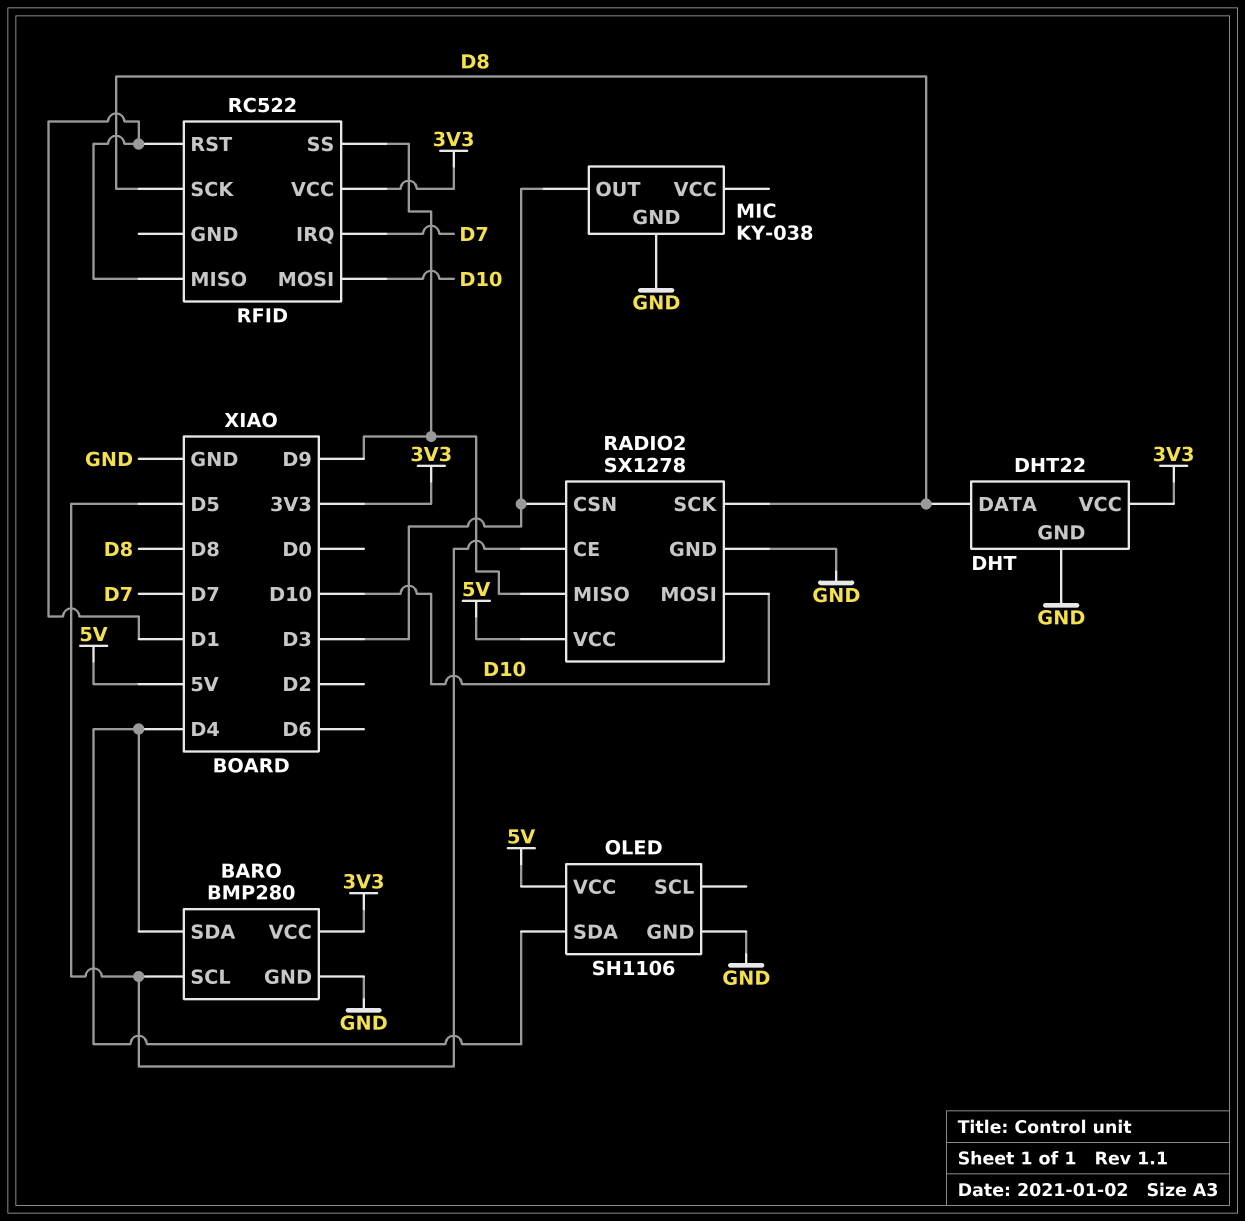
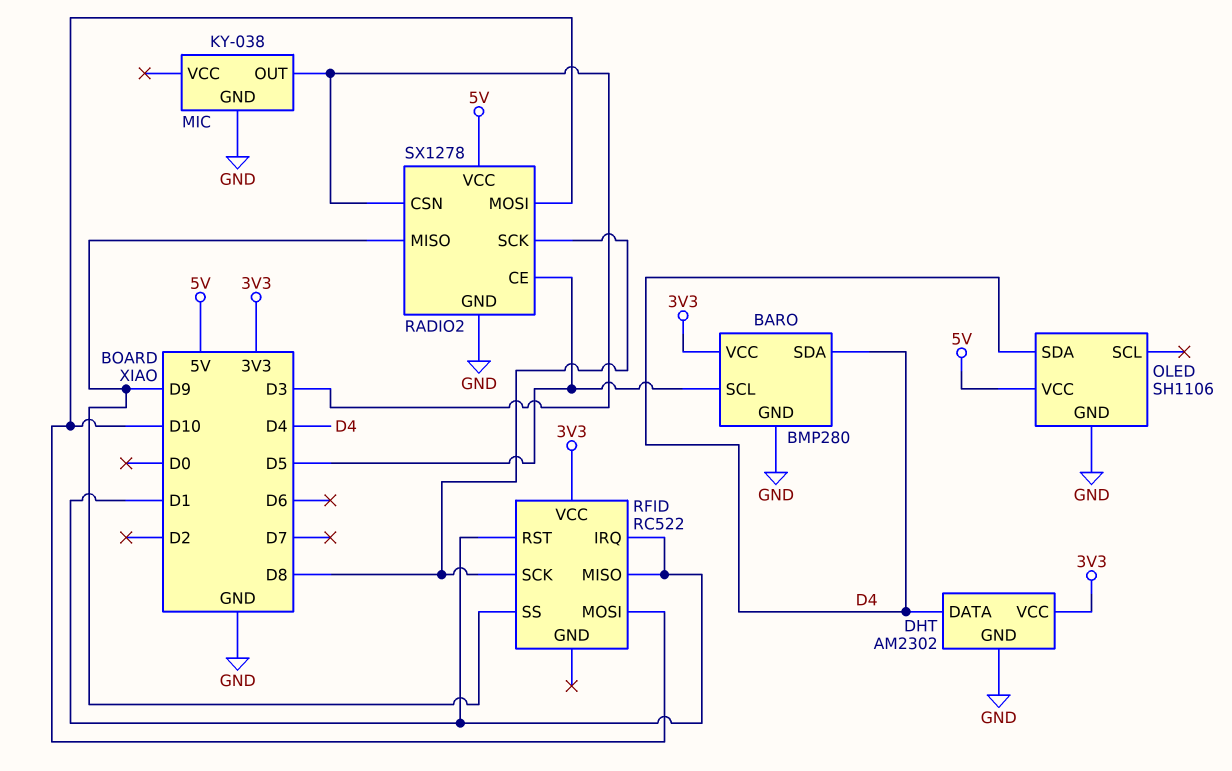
DHT: DHT22 -> AM2302
DHT pin DATA: D8 -> D4
RFID pin IRQ: D7 -> D1

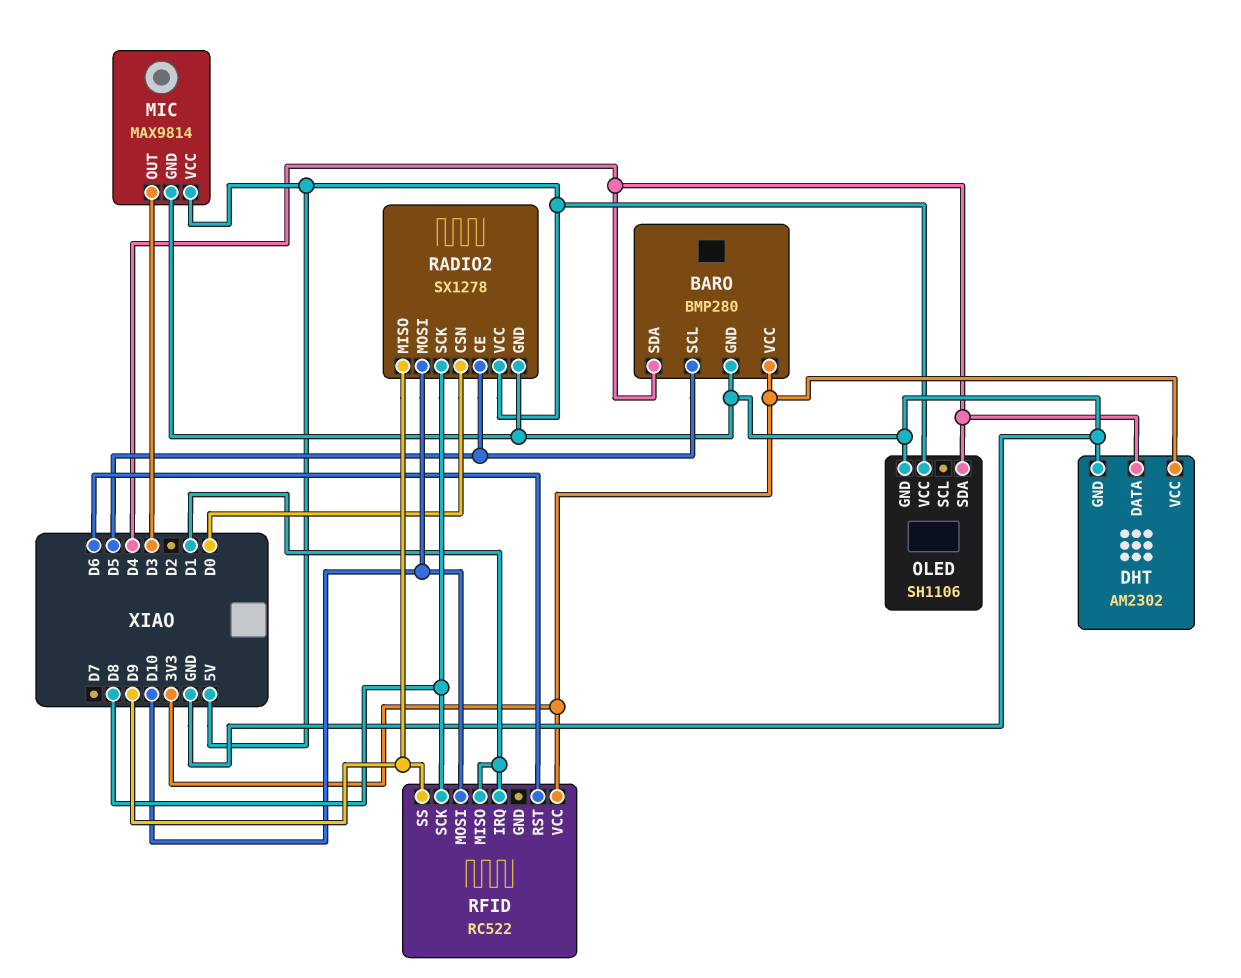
MIC: KY-038 -> MAX9814
MIC pin VCC: none -> 5V
RADIO2 pin CSN: D3 -> D0
RFID pin RST: D1 -> D6

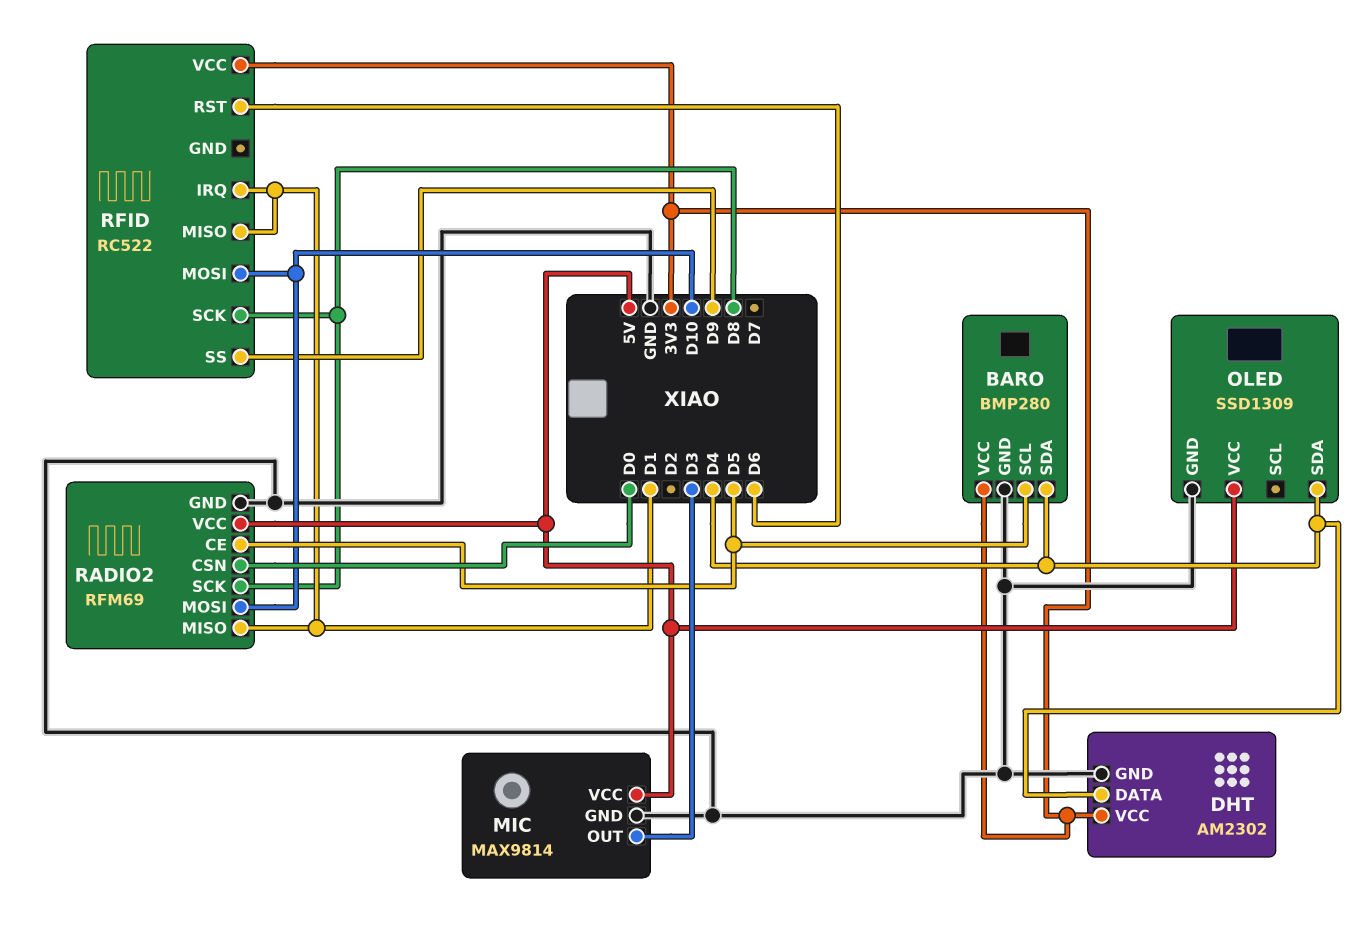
OLED: SH1106 -> SSD1309
RADIO2: SX1278 -> RFM69
RADIO2 pin MISO: D9 -> D1

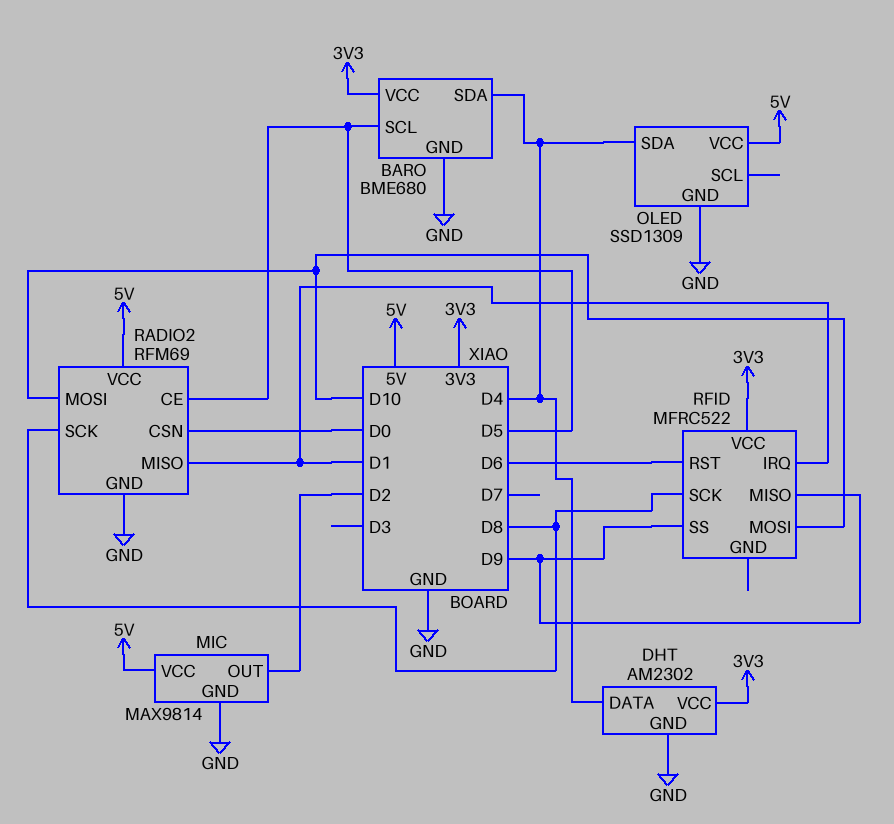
BARO: BMP280 -> BME680
MIC pin OUT: D3 -> D2
RFID: RC522 -> MFRC522
RFID pin MISO: D1 -> D9

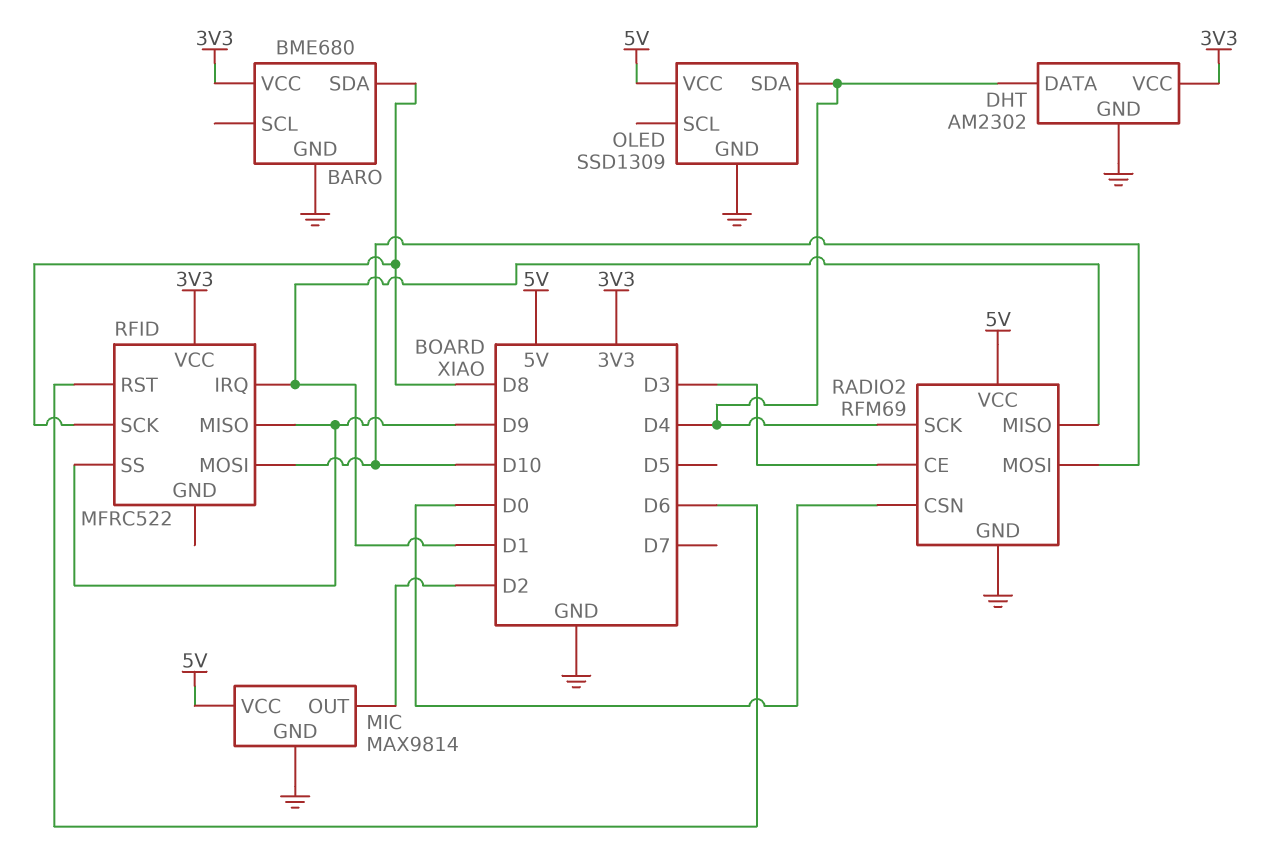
BARO pin SCL: D5 -> none
BARO pin SDA: D4 -> D8
RADIO2 pin CE: D5 -> D3
RADIO2 pin SCK: D8 -> D4

